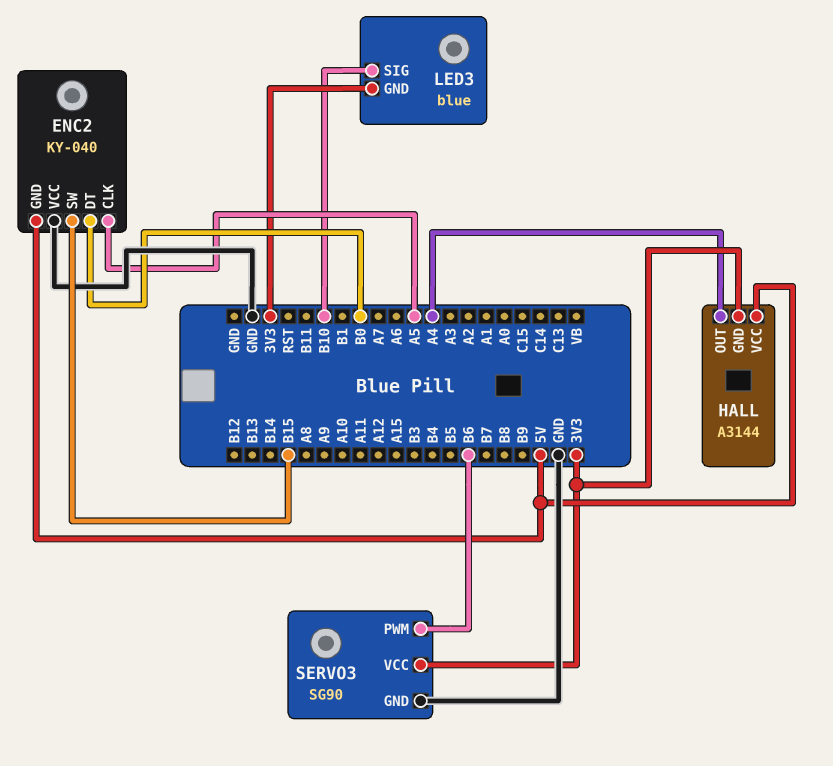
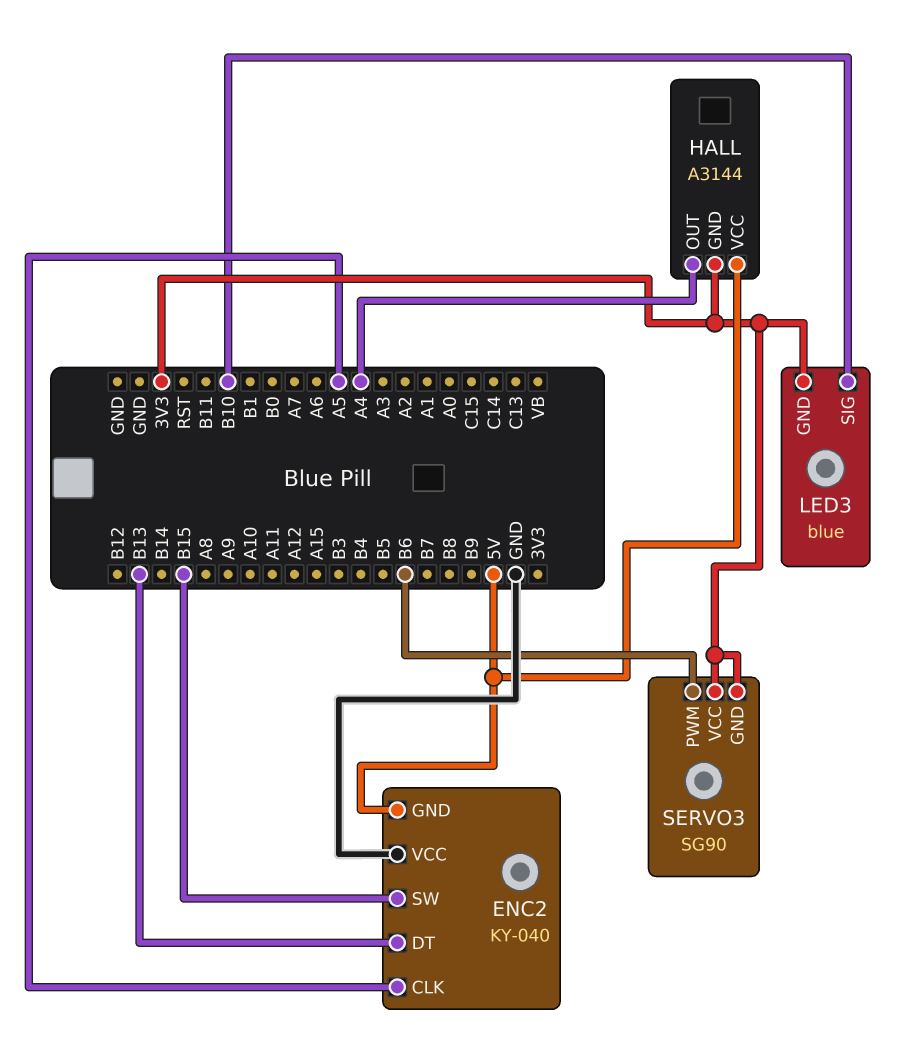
ENC2 pin DT: B0 -> B13
SERVO3 pin GND: GND -> 3V3

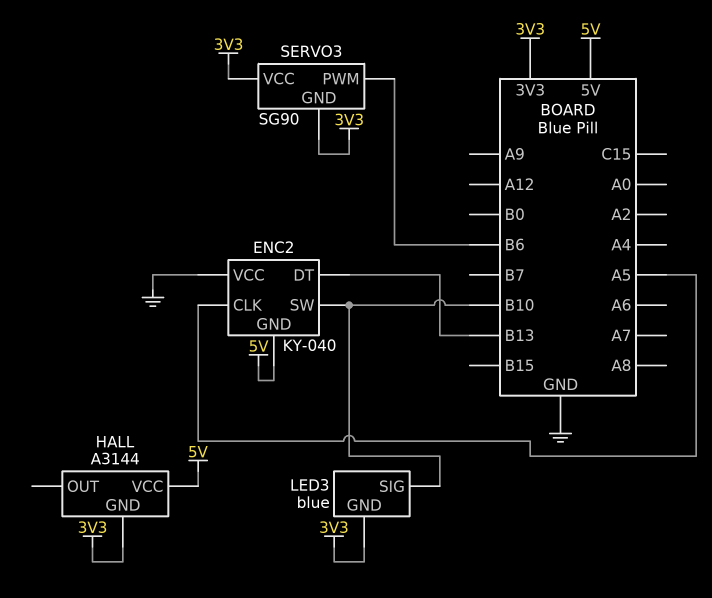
ENC2 pin SW: B15 -> B10
HALL pin OUT: A4 -> none

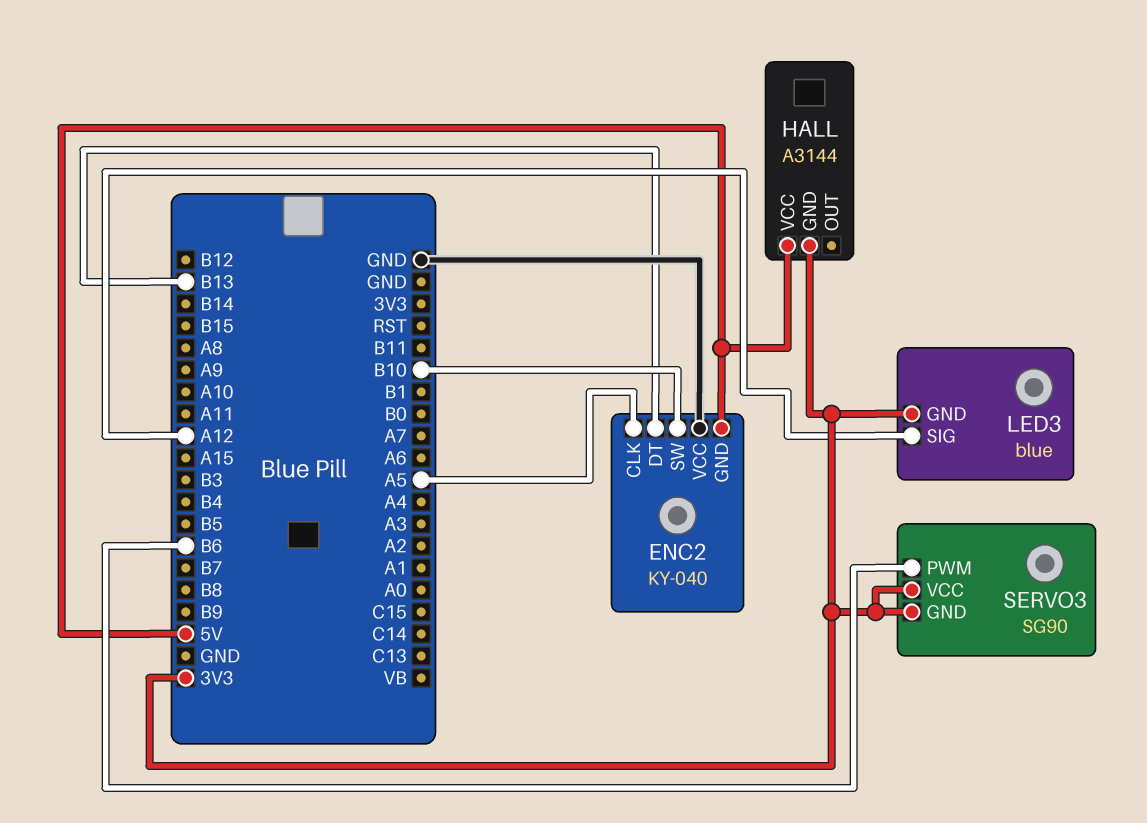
LED3 pin SIG: B10 -> A12

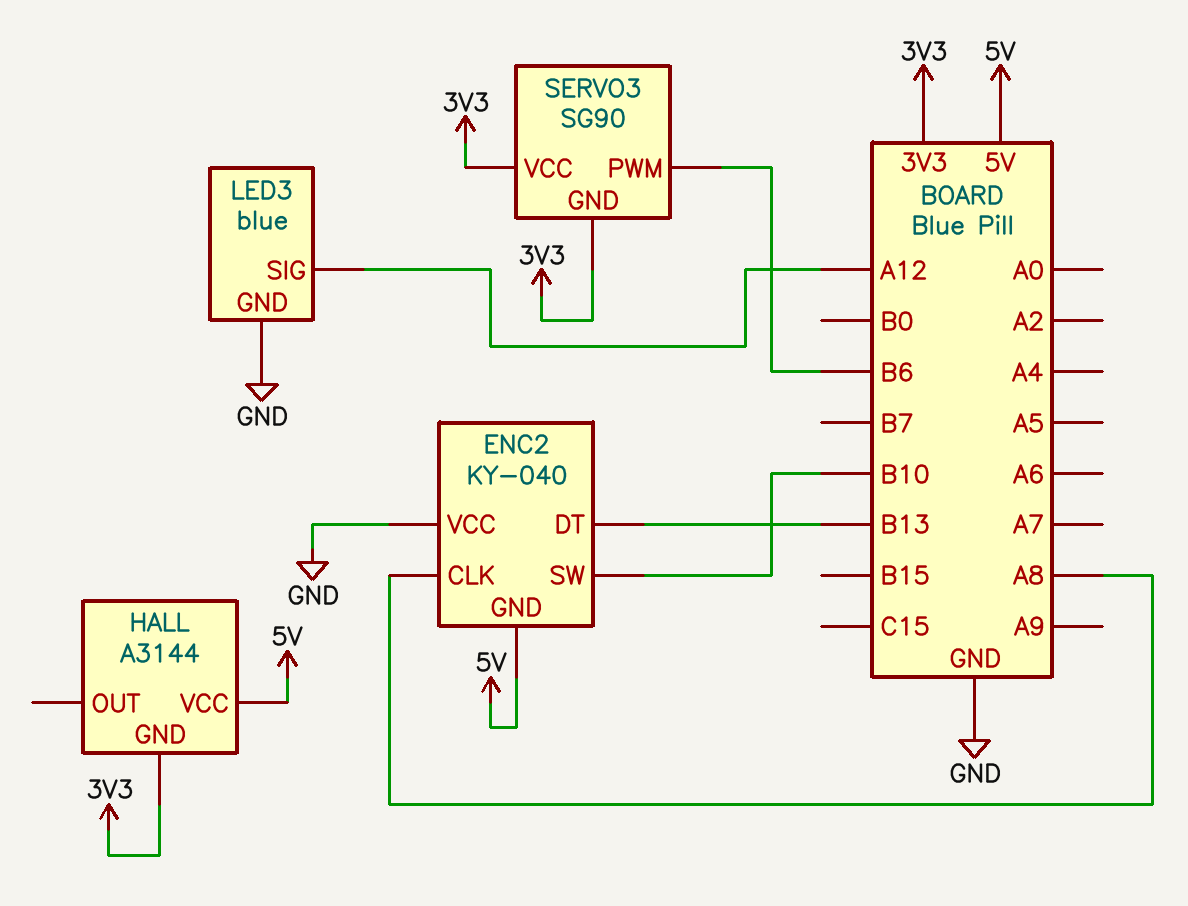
ENC2 pin CLK: A5 -> A8
LED3 pin GND: 3V3 -> GND

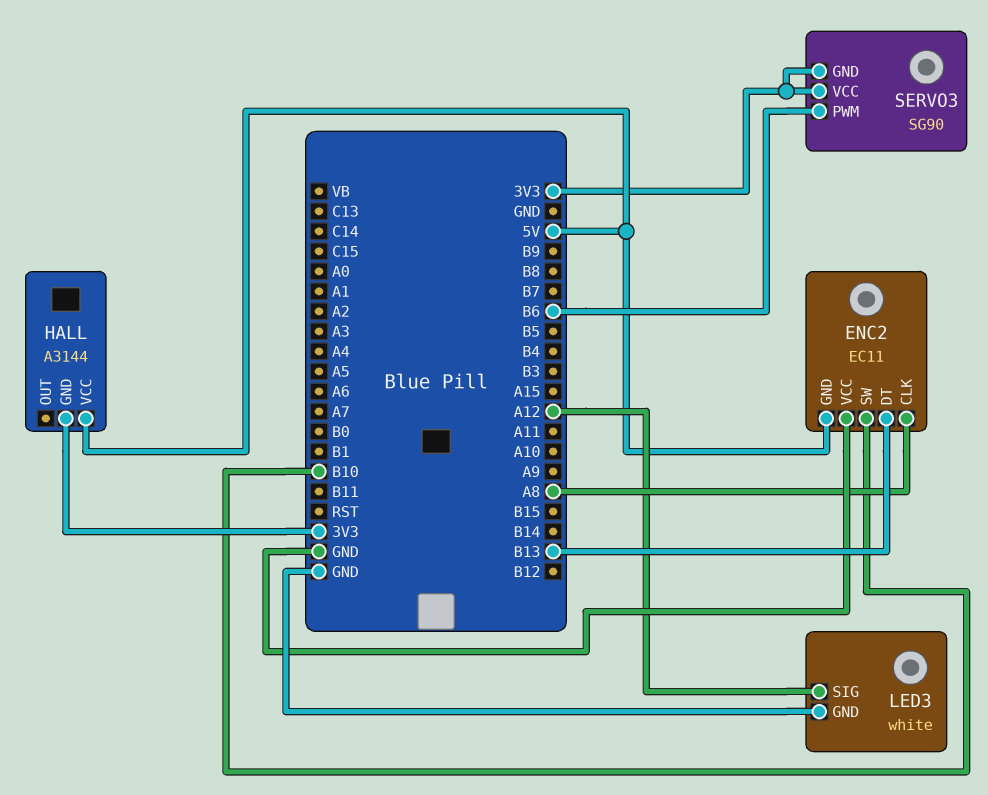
ENC2: KY-040 -> EC11
LED3: blue -> white

